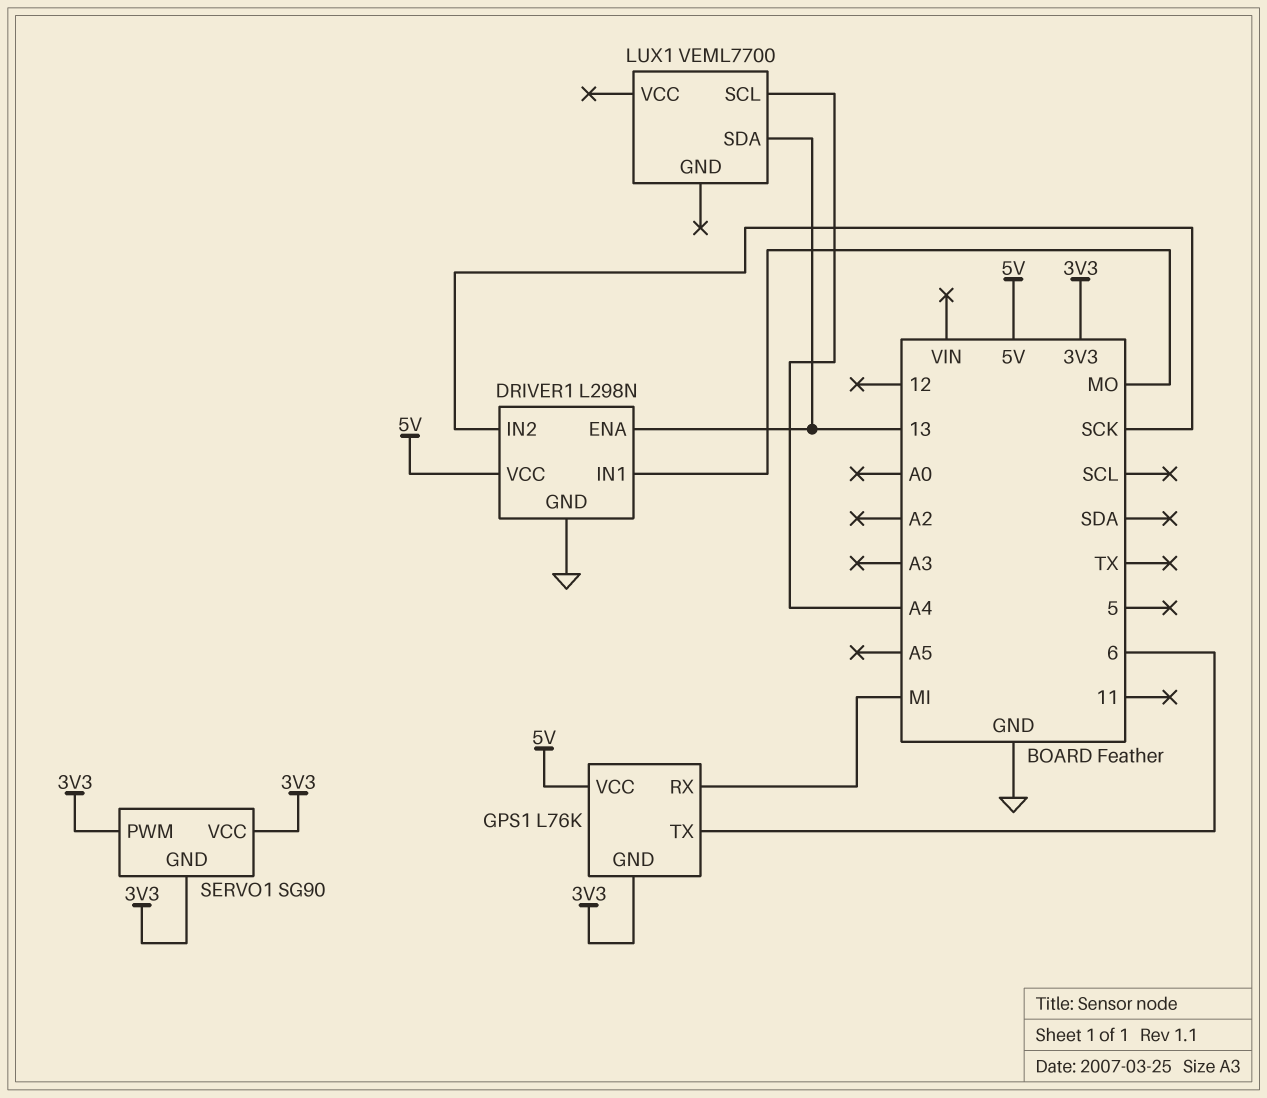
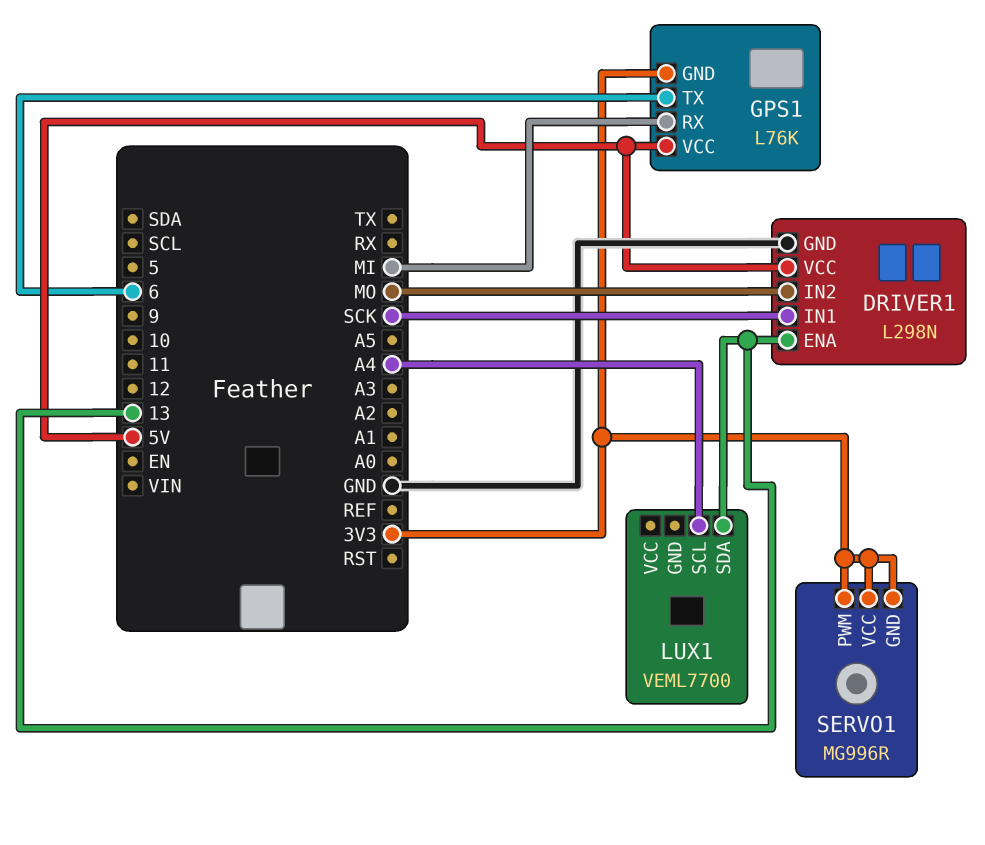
DRIVER1 pin IN1: MO -> SCK
DRIVER1 pin IN2: SCK -> MO
SERVO1: SG90 -> MG996R

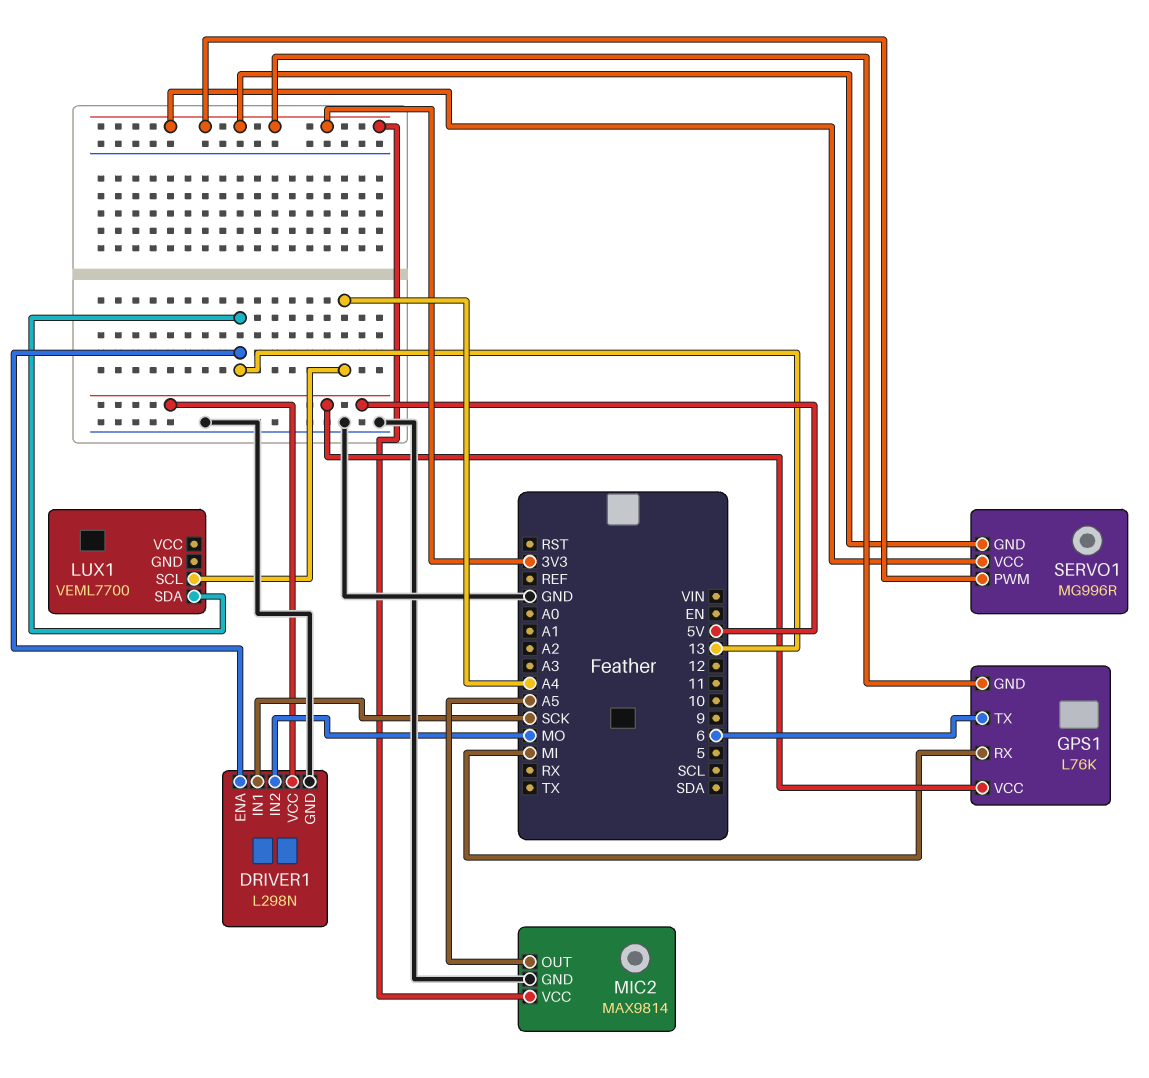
MIC2: none -> MAX9814
MIC2 pin GND: none -> GND
MIC2 pin OUT: none -> A5
MIC2 pin VCC: none -> 3V3

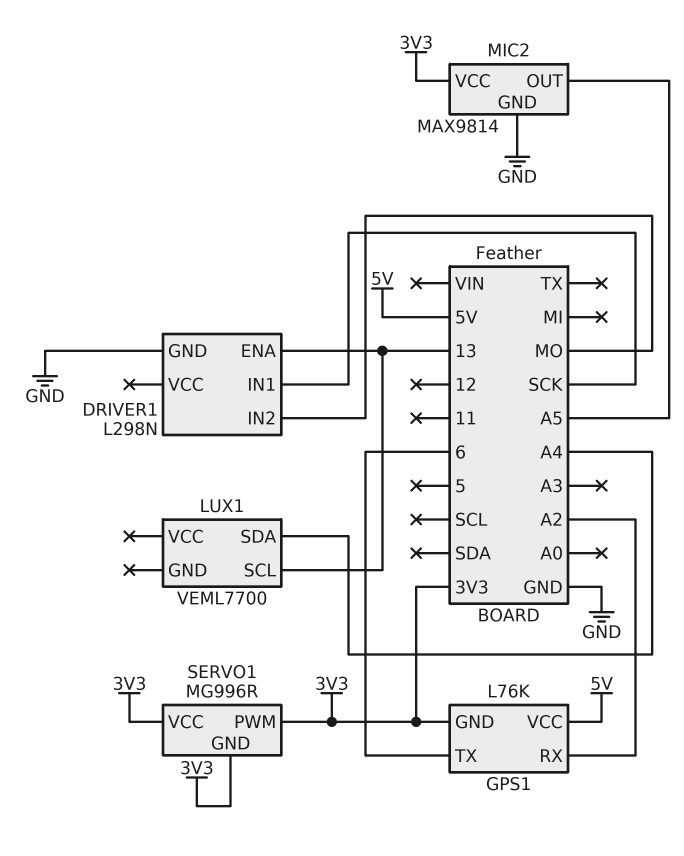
DRIVER1 pin VCC: 5V -> none
GPS1 pin RX: MI -> A2
LUX1 pin SCL: A4 -> 13
LUX1 pin SDA: 13 -> A4

